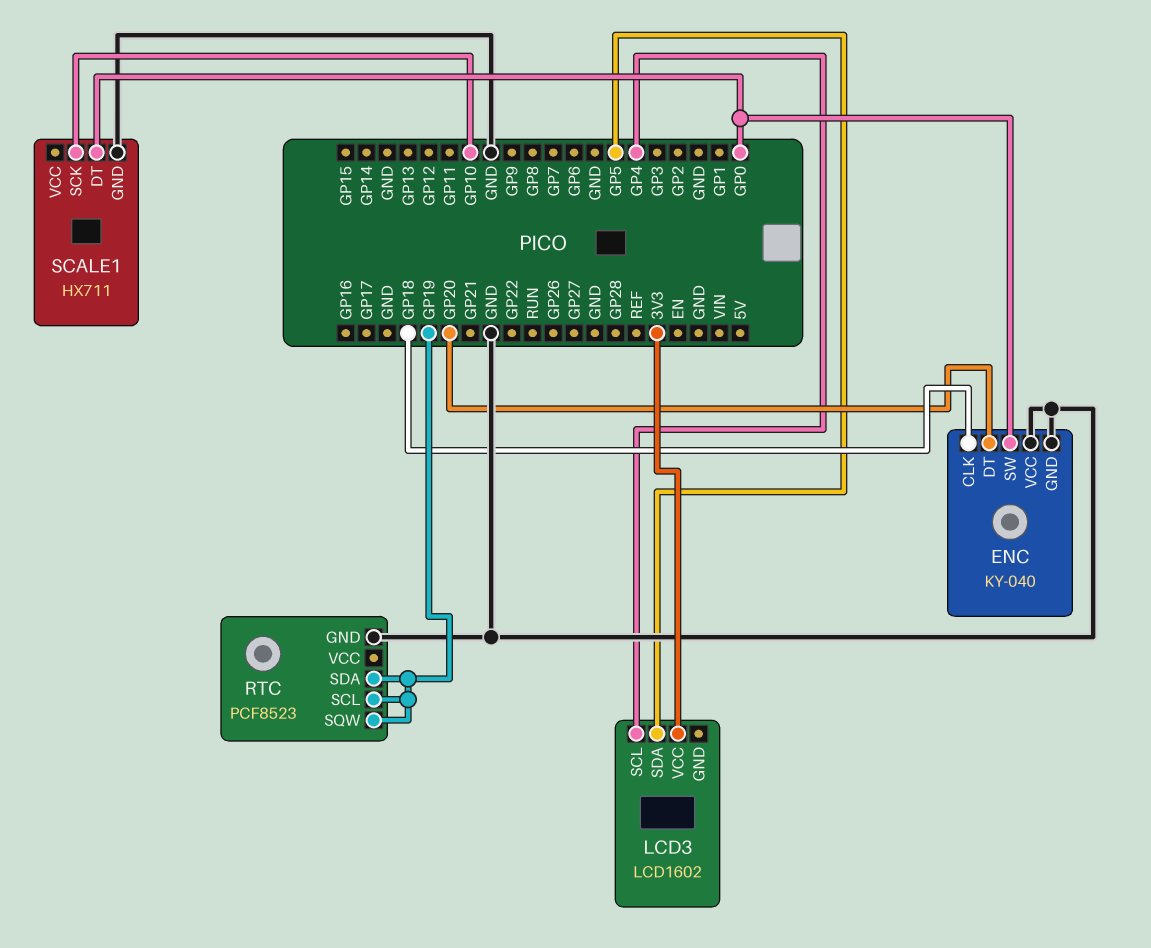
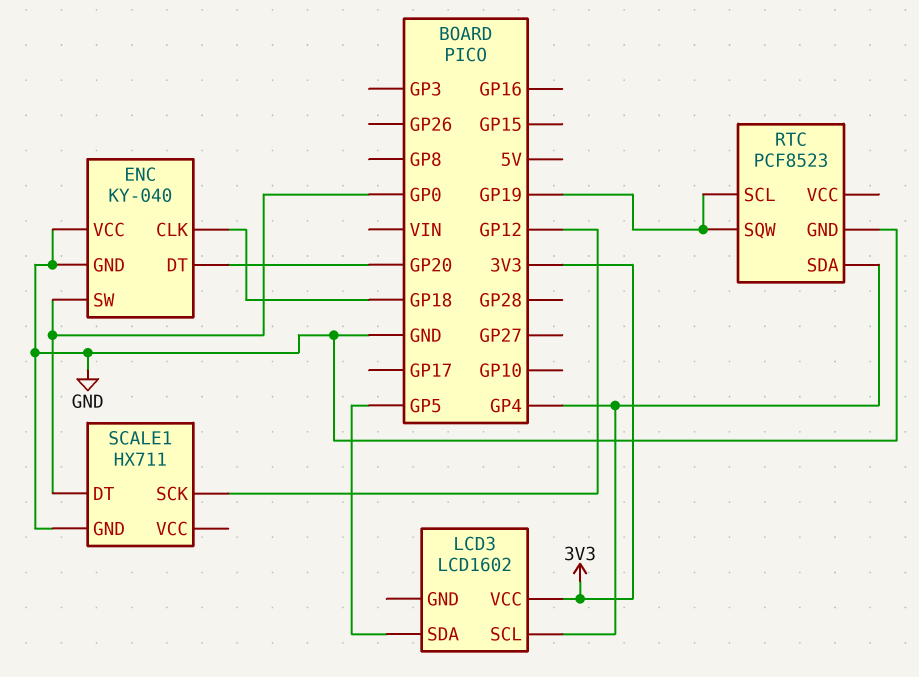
RTC pin SDA: GP19 -> GP4
SCALE1 pin SCK: GP10 -> GP12

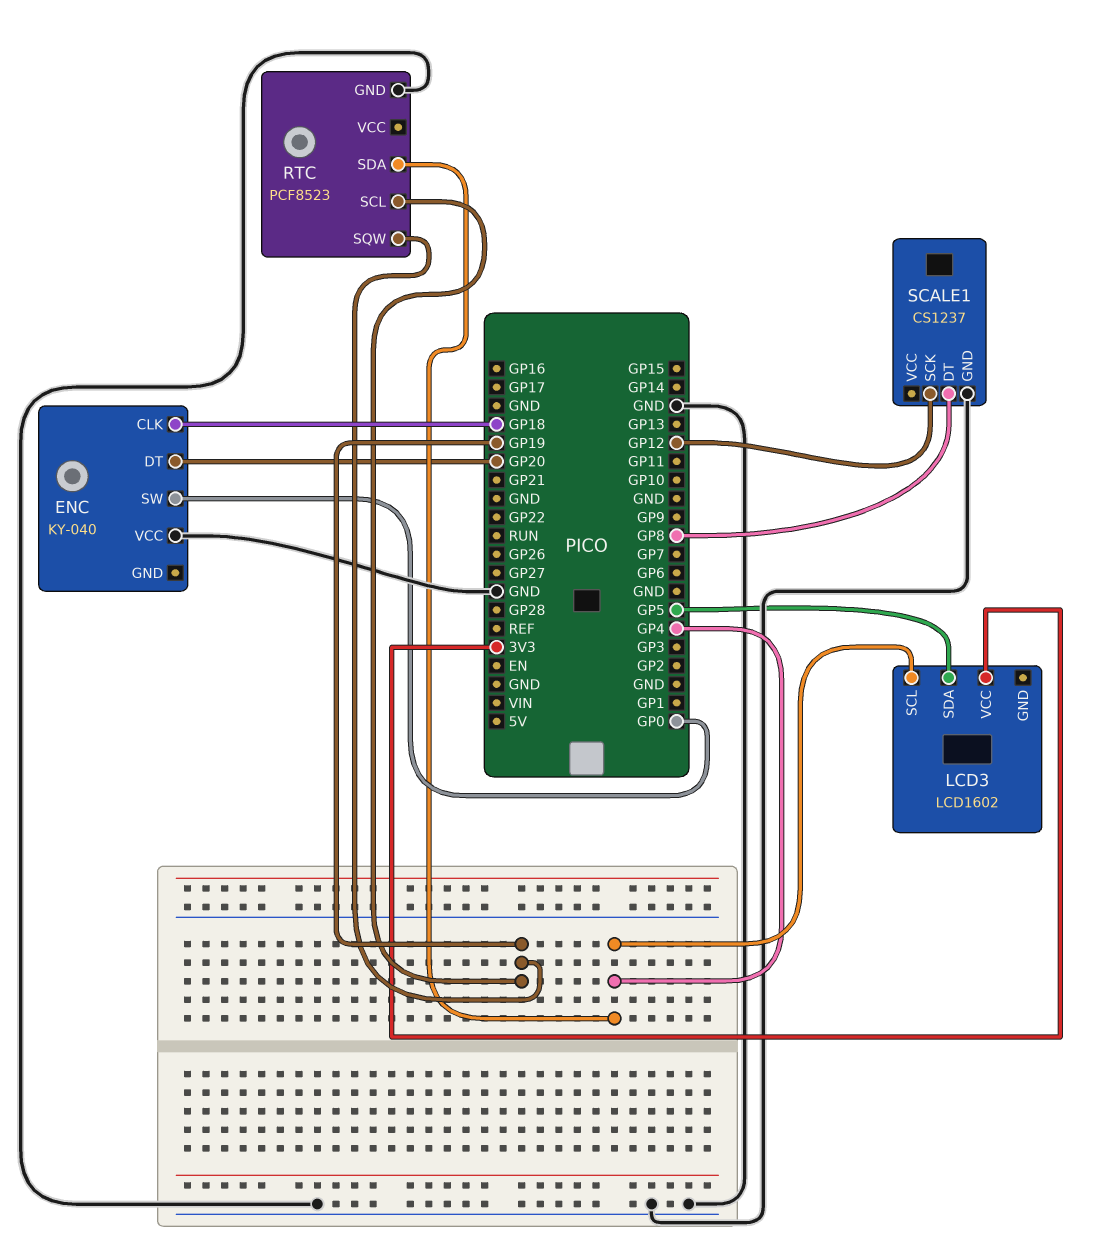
ENC pin GND: GND -> none
SCALE1: HX711 -> CS1237
SCALE1 pin DT: GP0 -> GP8

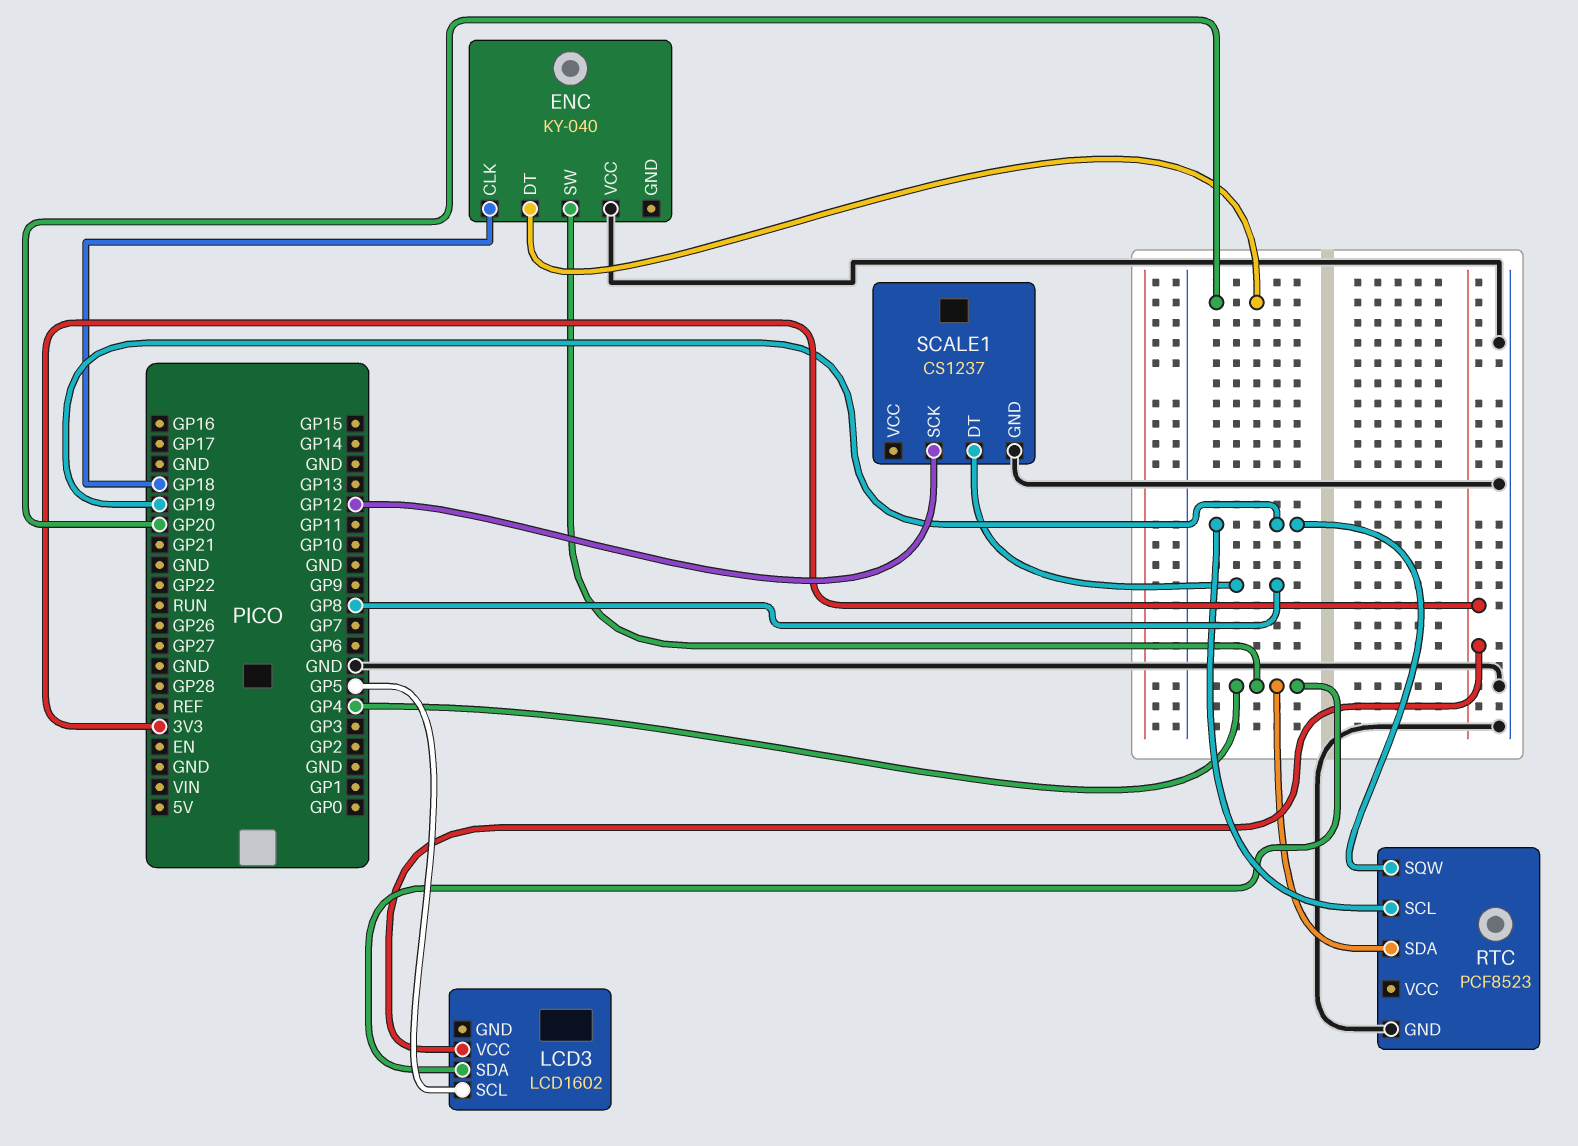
ENC pin SW: GP0 -> GP4
LCD3 pin SCL: GP4 -> GP5
LCD3 pin SDA: GP5 -> GP4

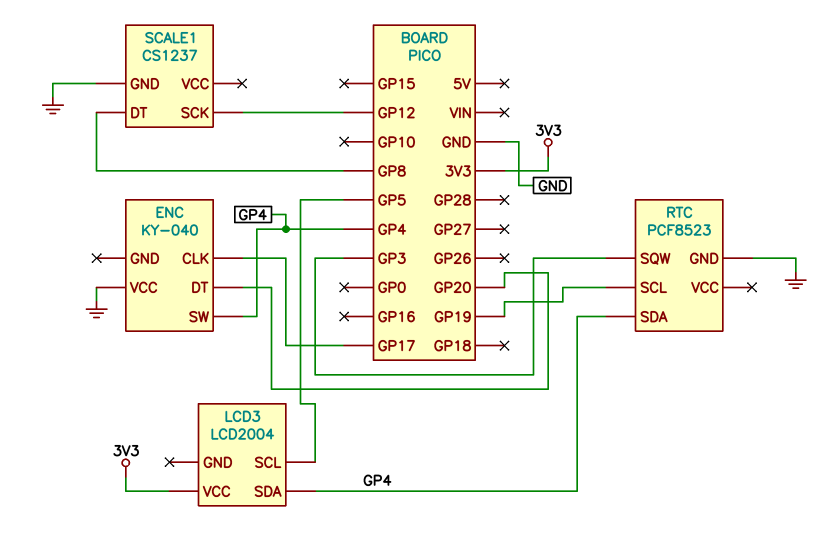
ENC pin CLK: GP18 -> GP17
LCD3: LCD1602 -> LCD2004
RTC pin SQW: GP19 -> GP3

